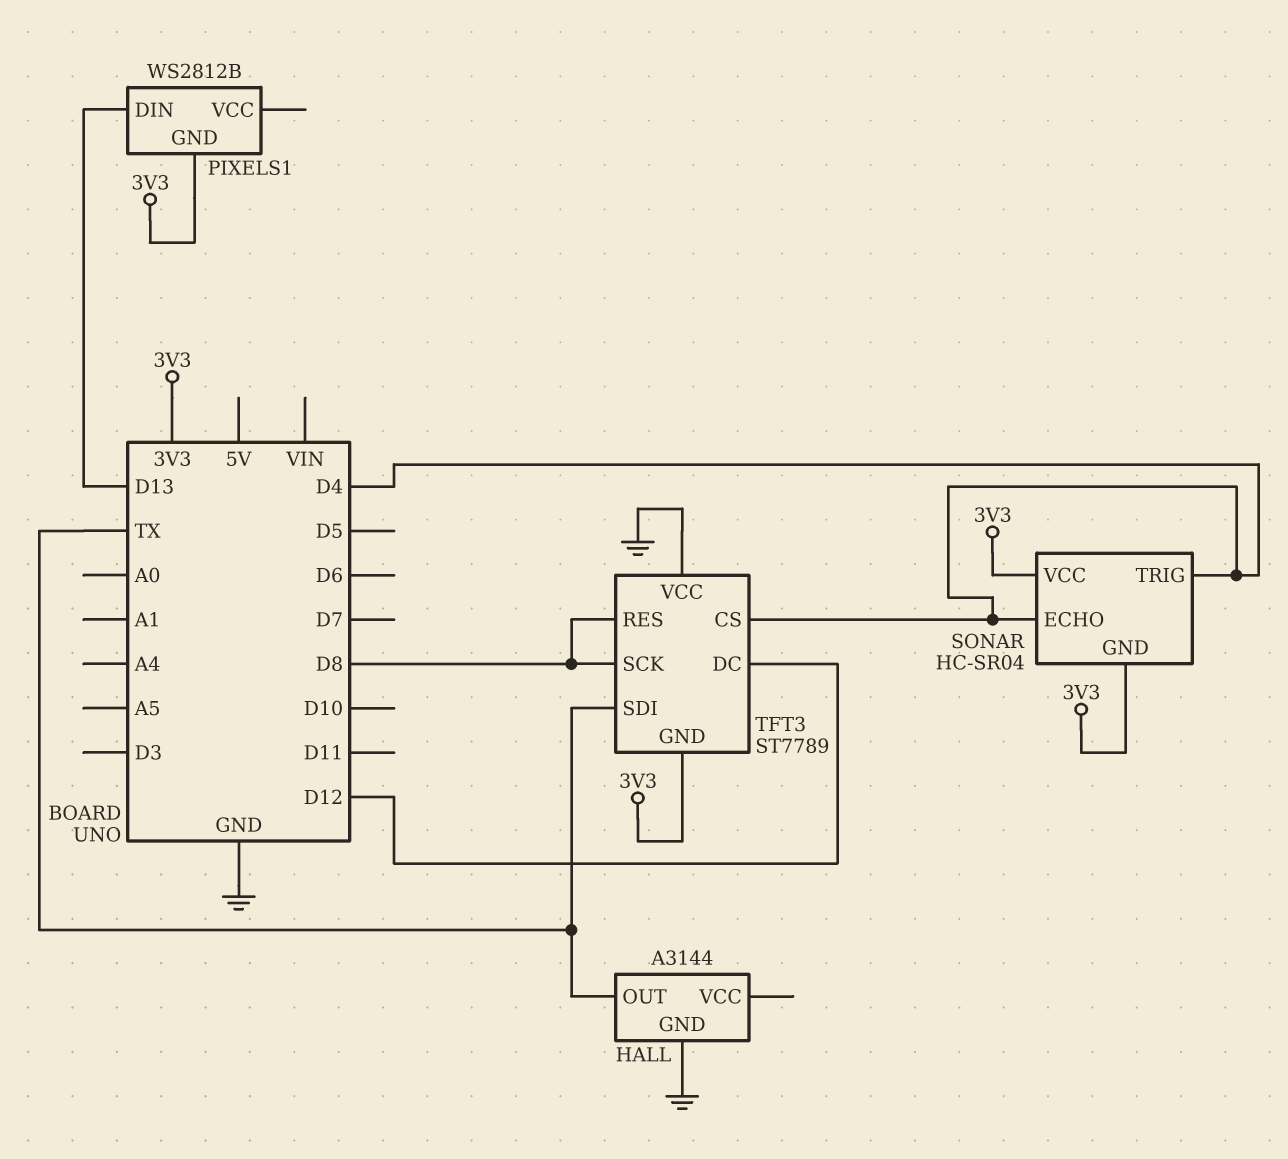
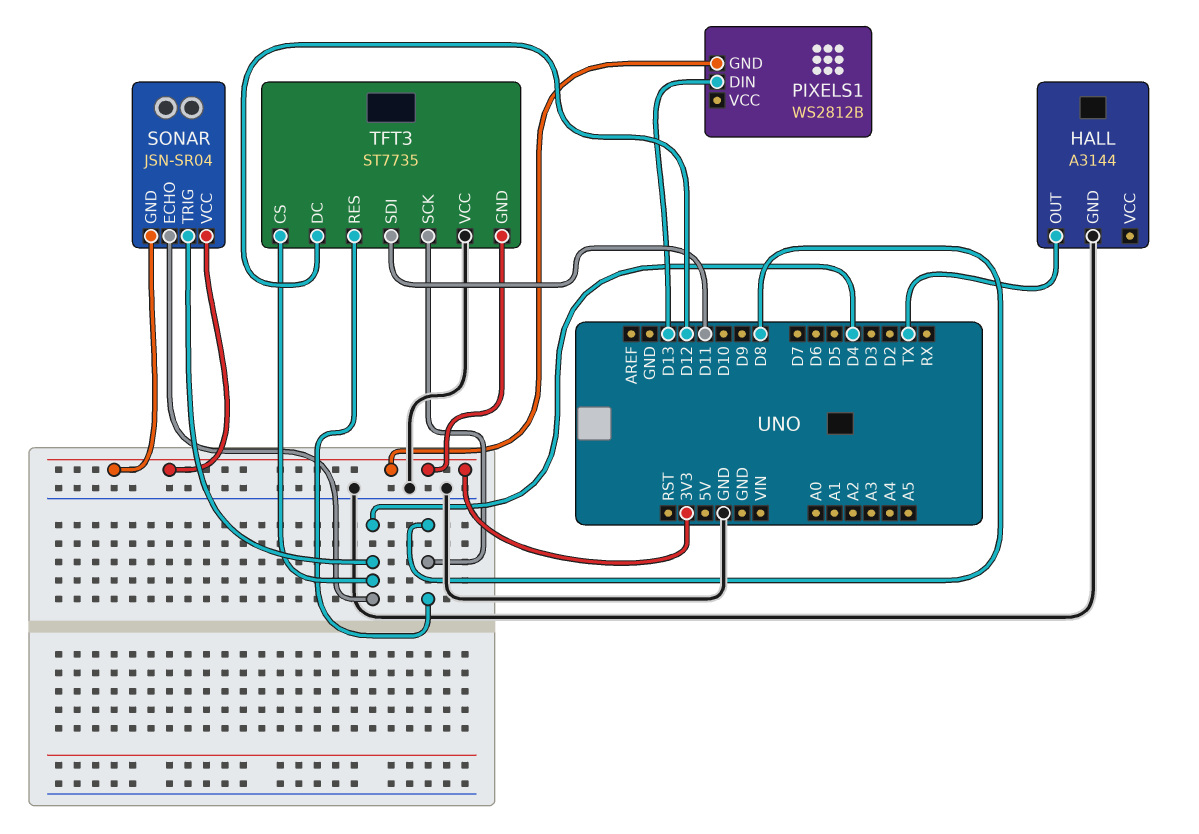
SONAR: HC-SR04 -> JSN-SR04
TFT3: ST7789 -> ST7735
TFT3 pin SDI: TX -> D11

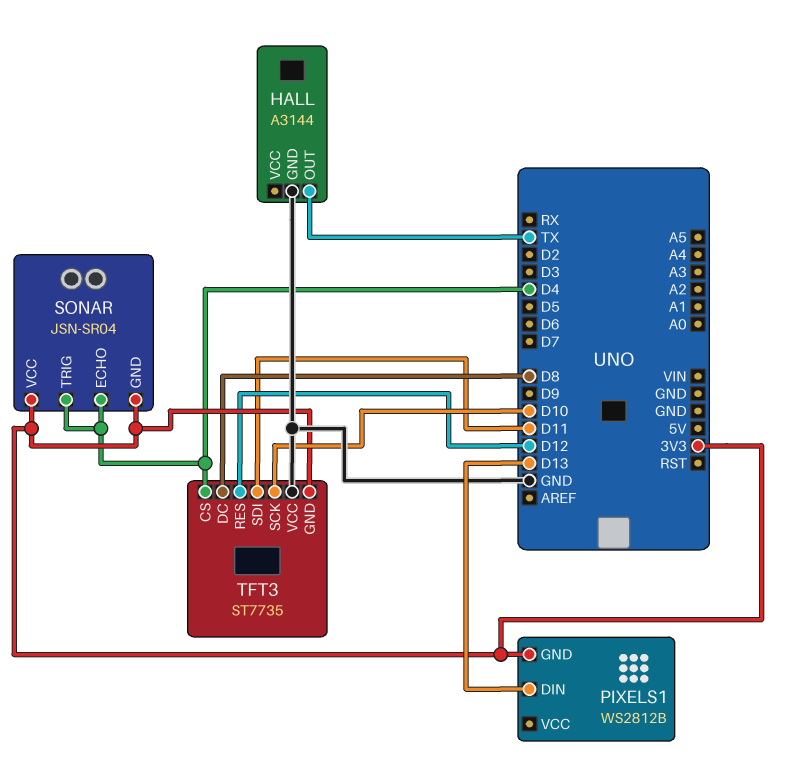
TFT3 pin DC: D12 -> D8
TFT3 pin RES: D8 -> D12
TFT3 pin SCK: D8 -> D10

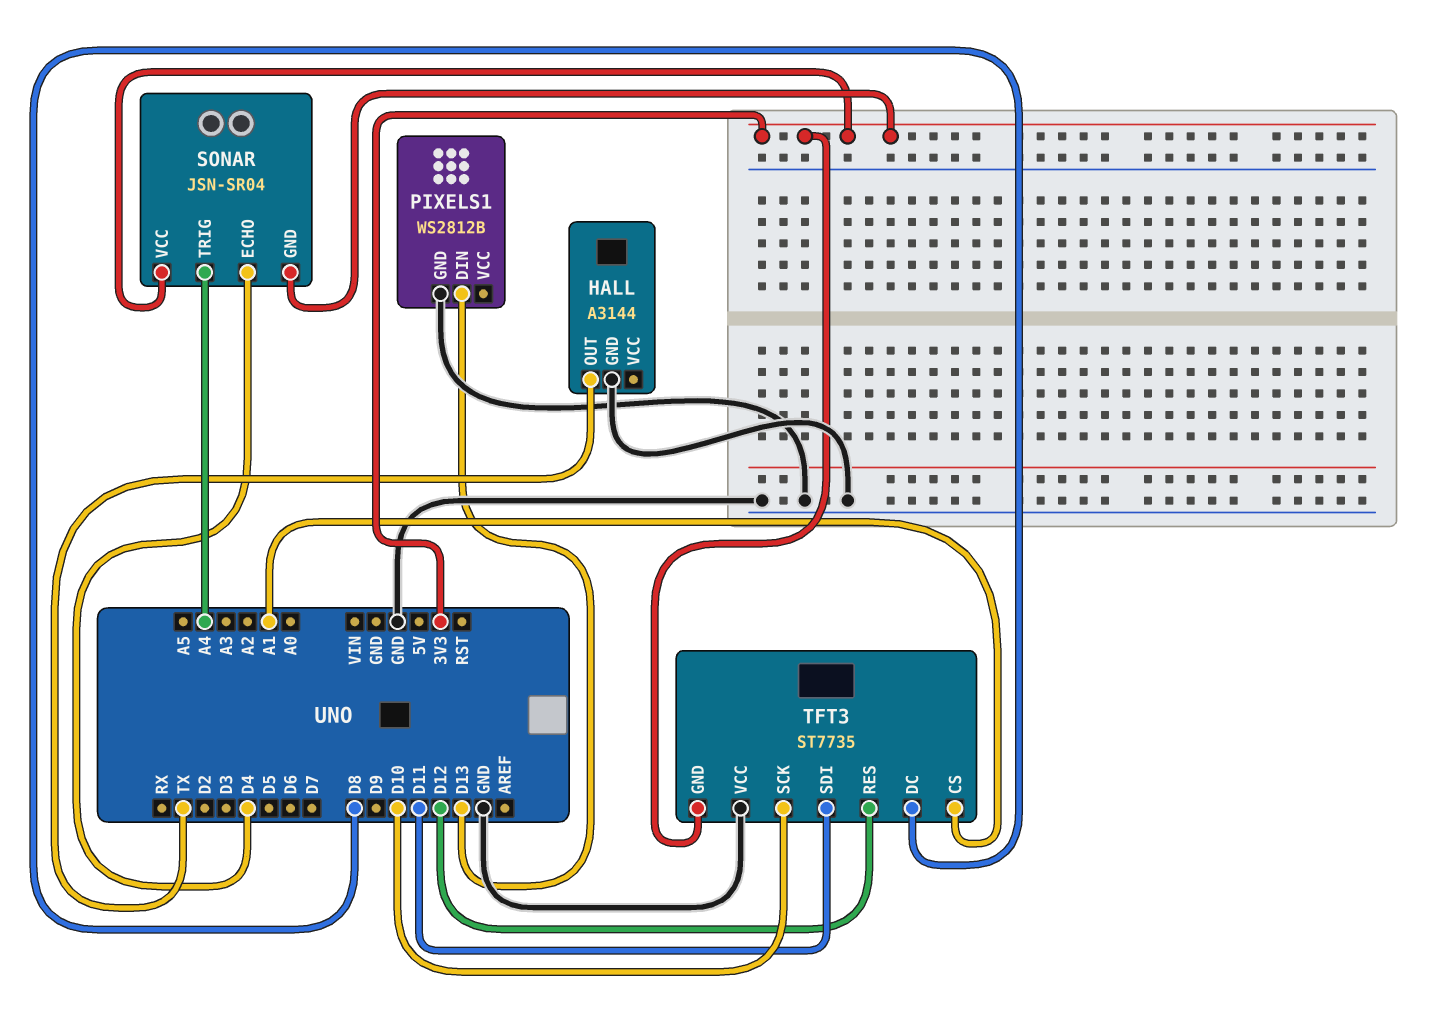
PIXELS1 pin GND: 3V3 -> GND
SONAR pin TRIG: D4 -> A4
TFT3 pin CS: D4 -> A1

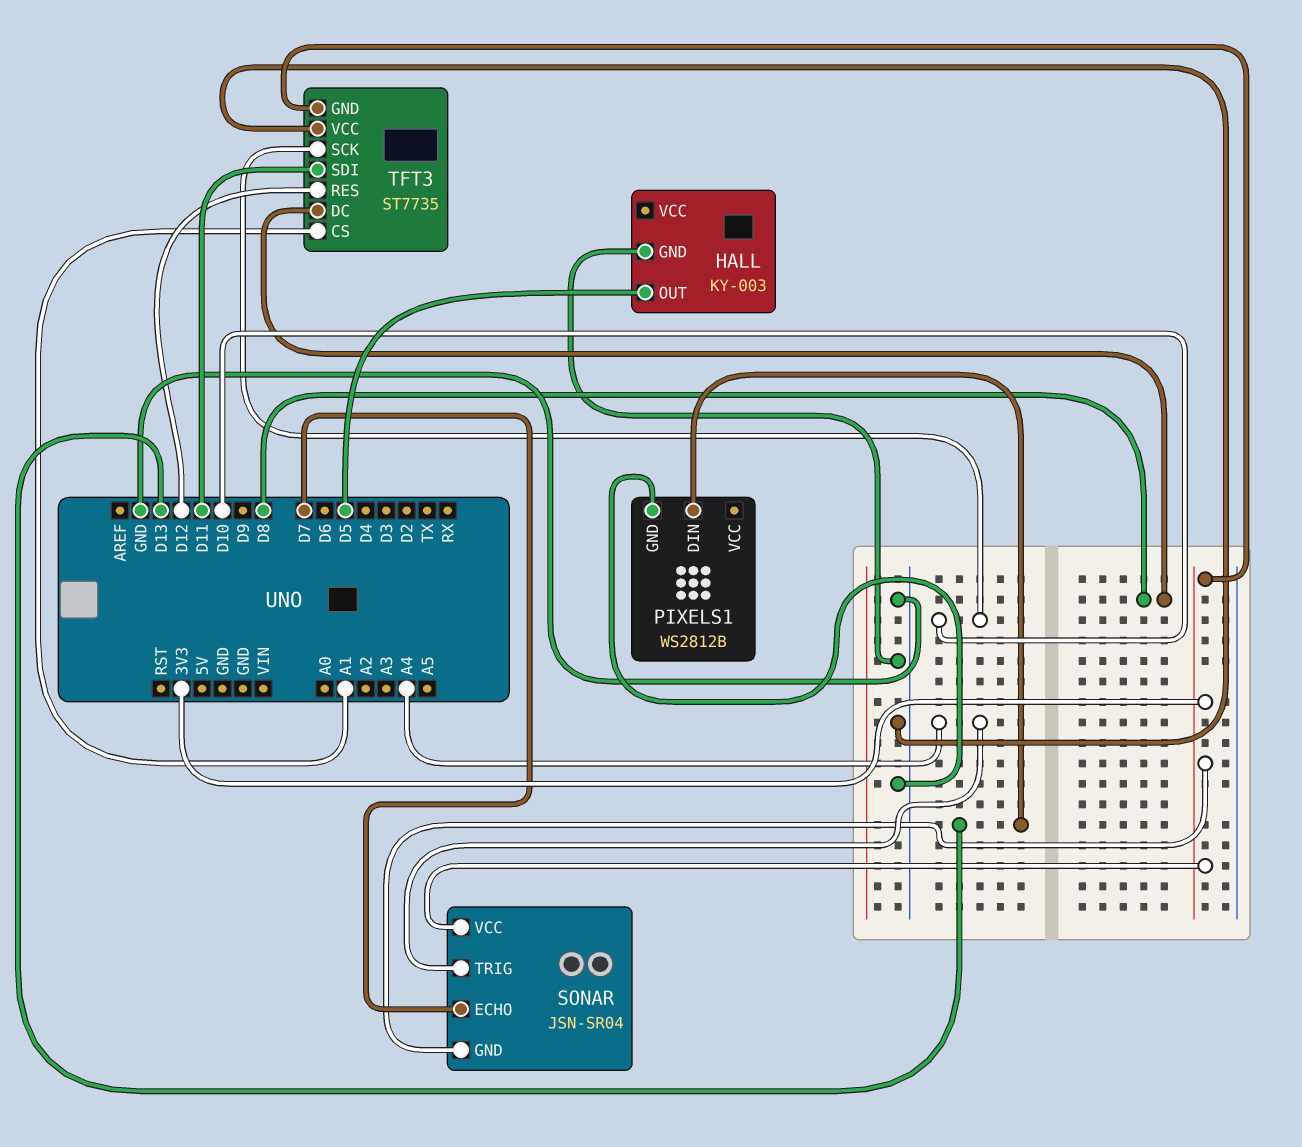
HALL: A3144 -> KY-003
HALL pin OUT: TX -> D5
SONAR pin ECHO: D4 -> D7

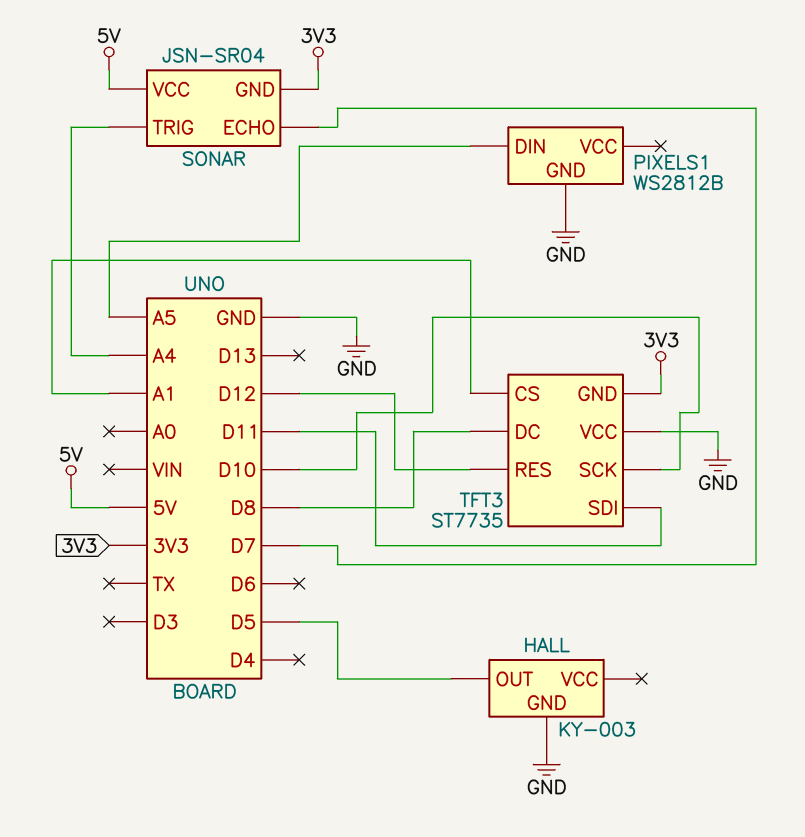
PIXELS1 pin DIN: D13 -> A5
SONAR pin VCC: 3V3 -> 5V

